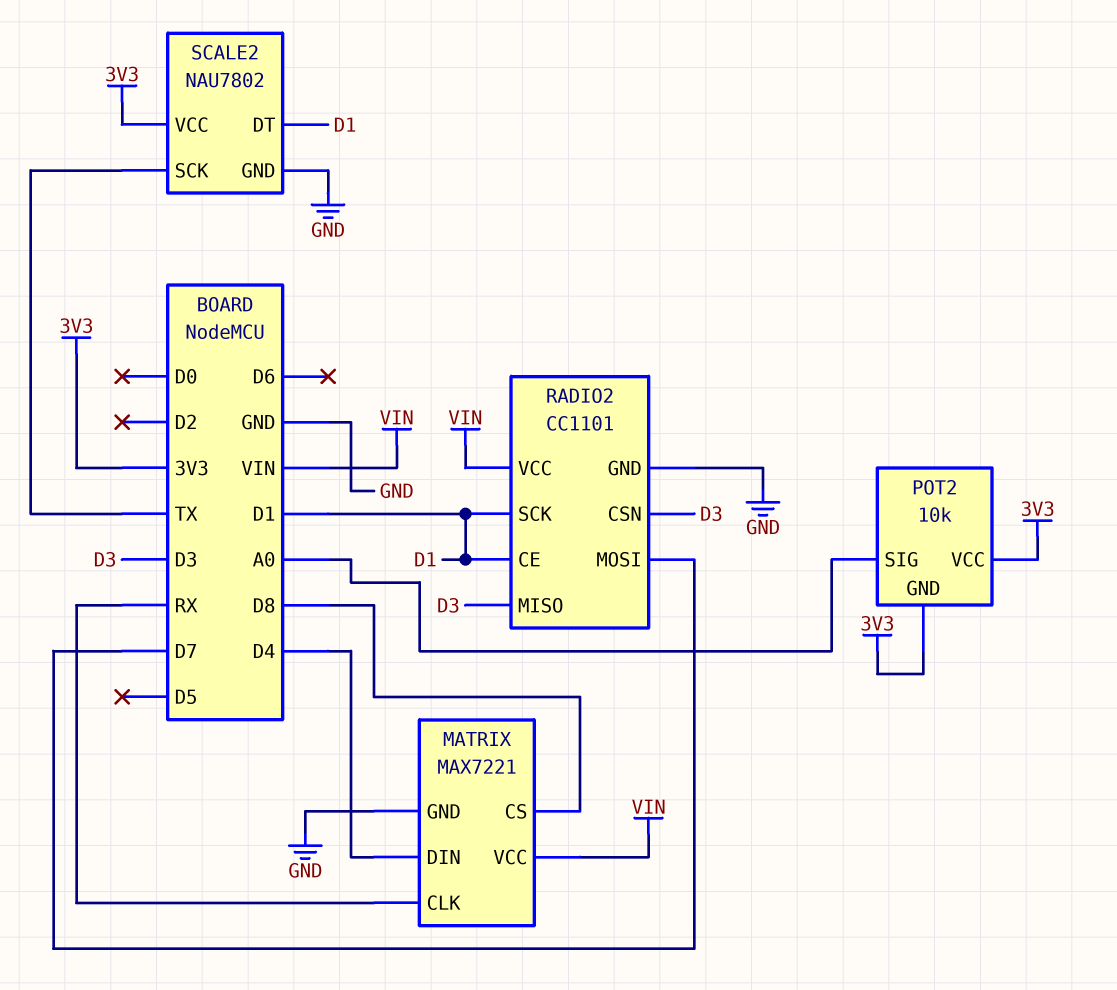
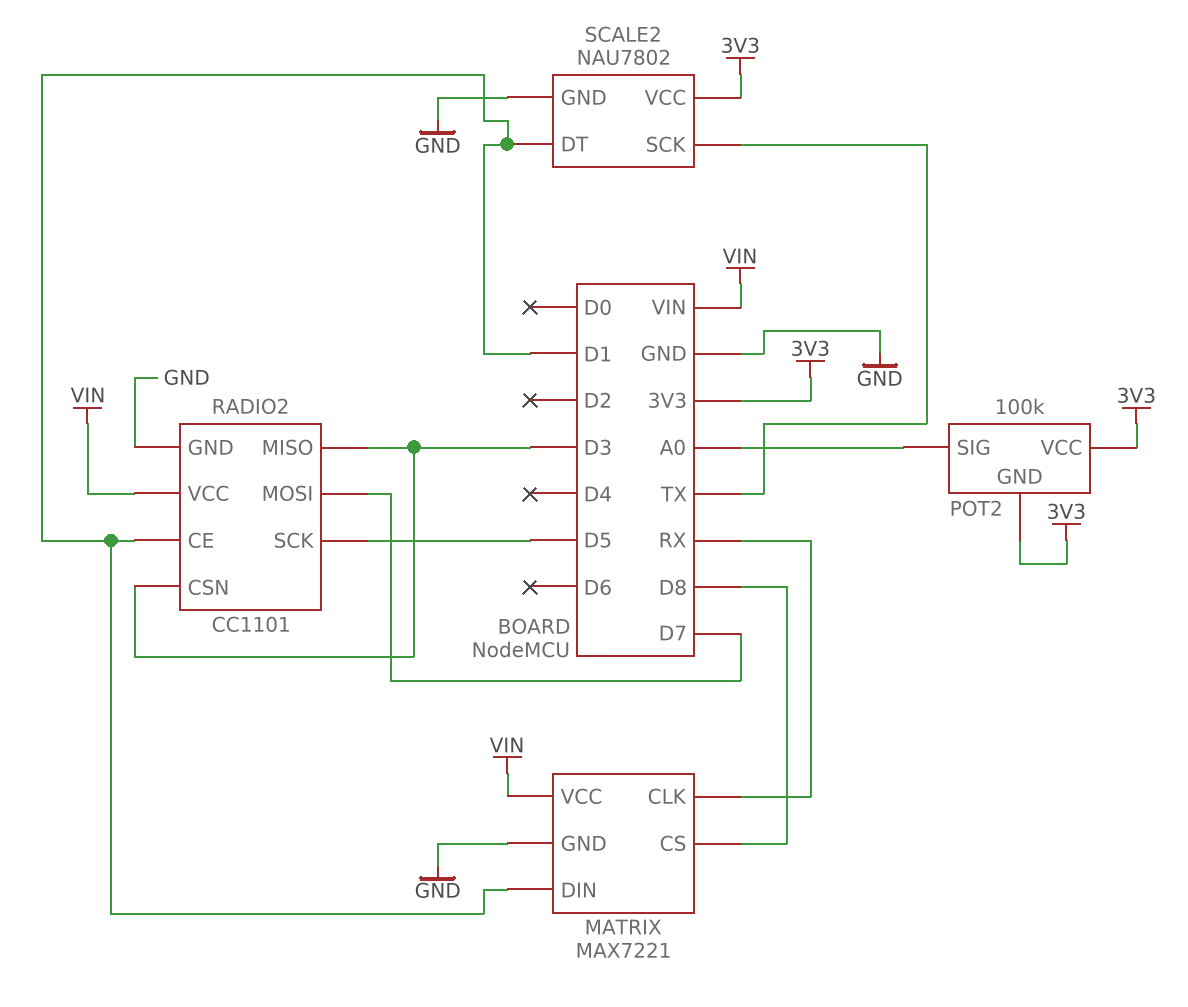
MATRIX pin DIN: D4 -> D1
POT2: 10k -> 100k
RADIO2 pin SCK: D1 -> D5

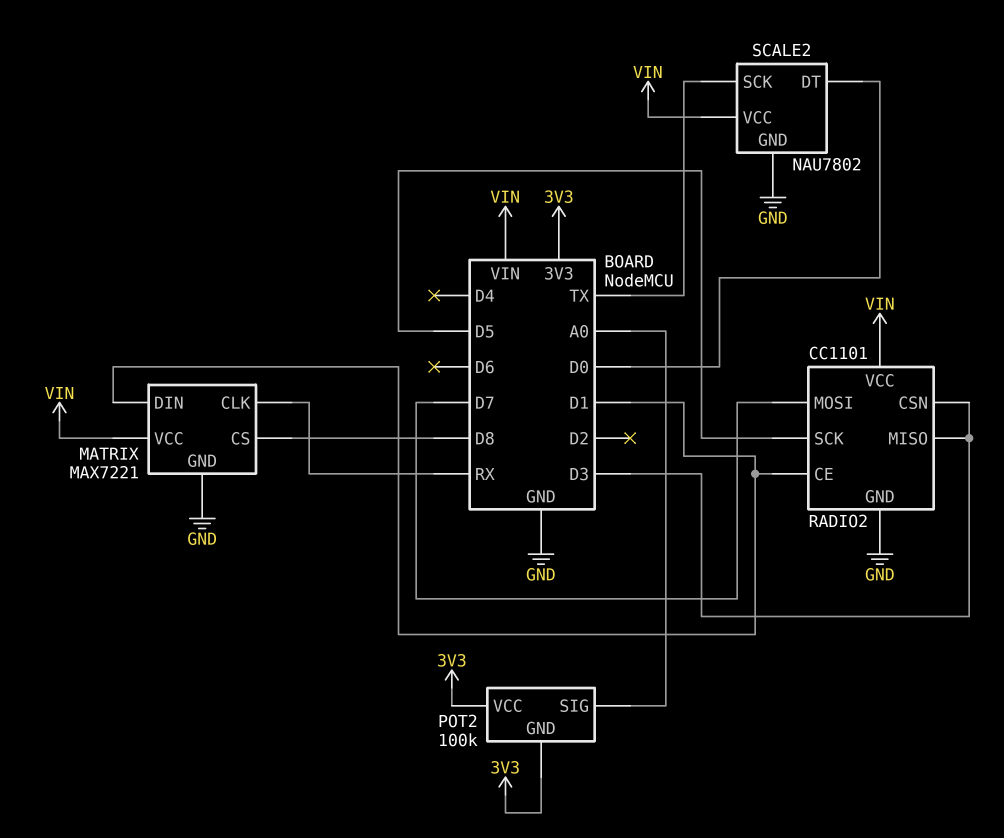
SCALE2 pin DT: D1 -> D0
SCALE2 pin VCC: 3V3 -> VIN

